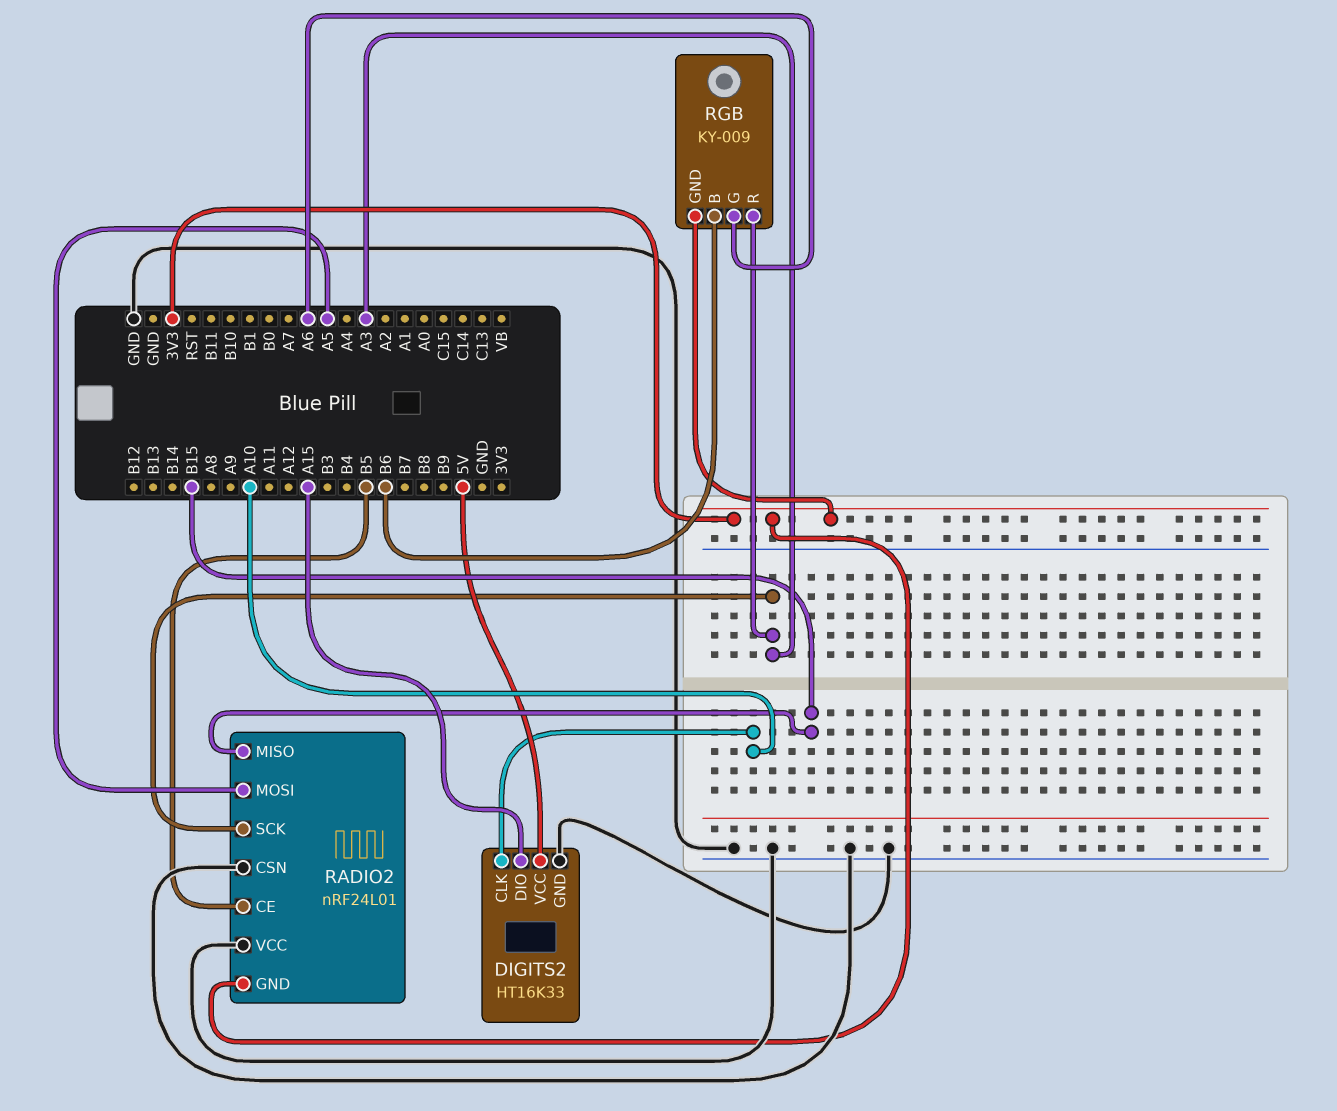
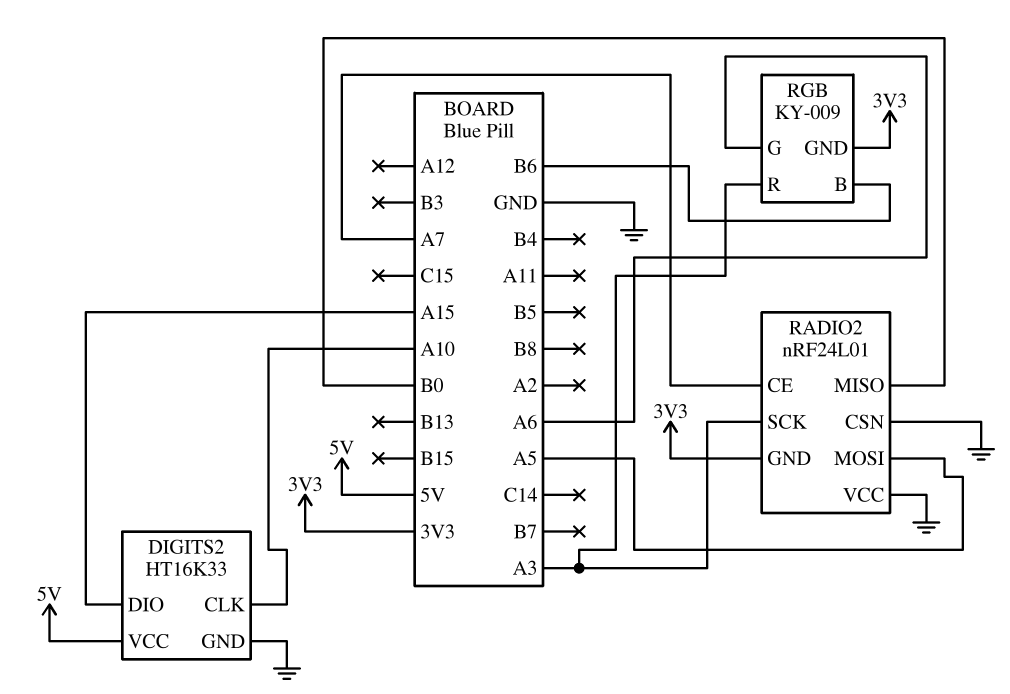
RADIO2 pin CE: B5 -> A7
RADIO2 pin MISO: B15 -> B0

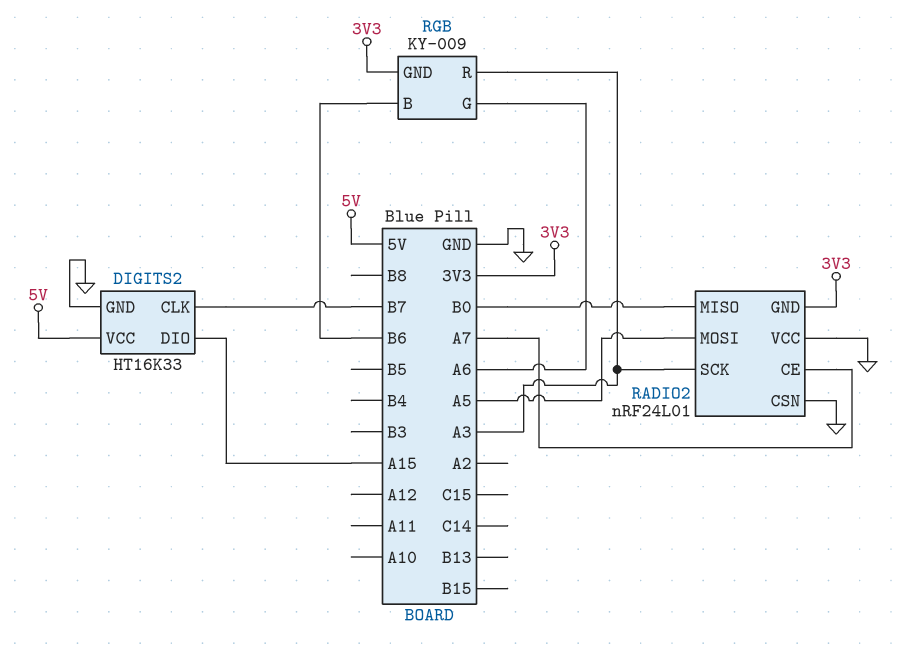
DIGITS2 pin CLK: A10 -> B7

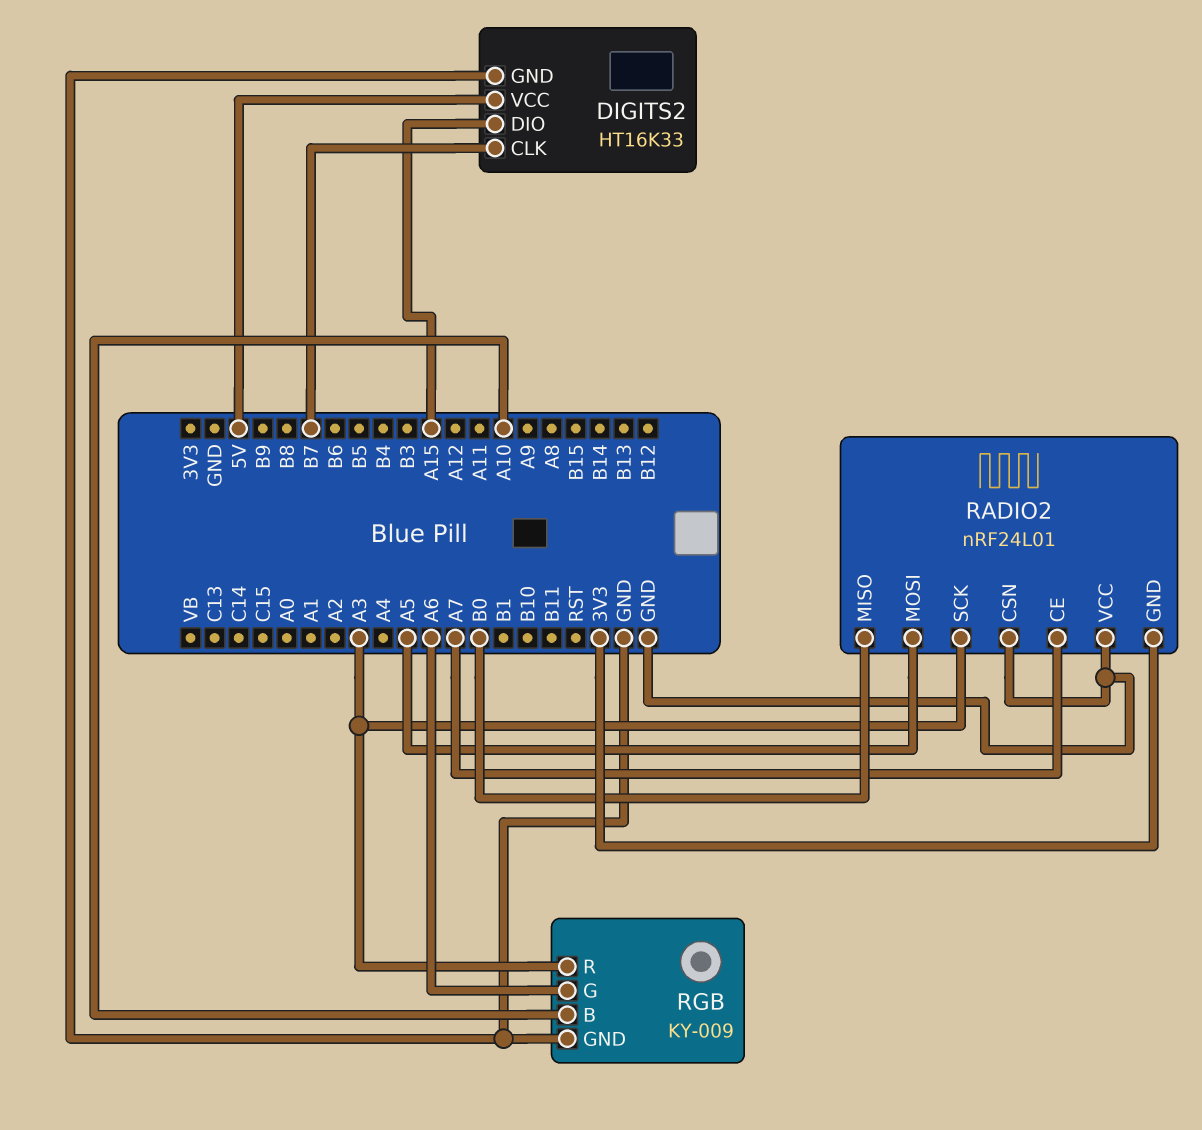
RGB pin B: B6 -> A10
RGB pin GND: 3V3 -> GND

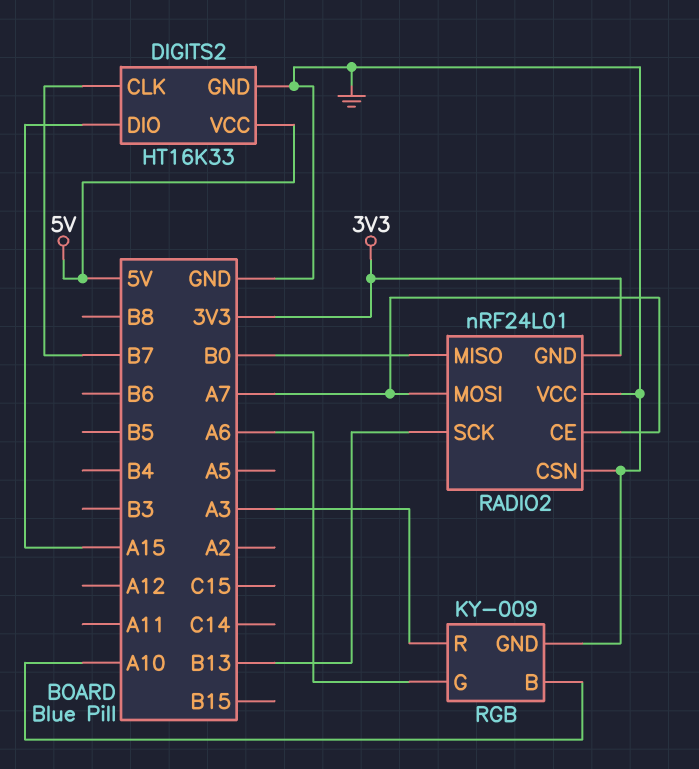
RADIO2 pin MOSI: A5 -> A7
RADIO2 pin SCK: A3 -> B13

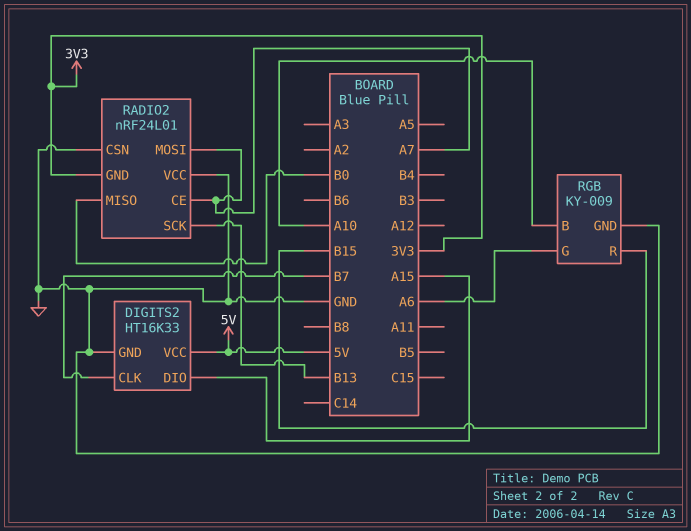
RGB pin R: A3 -> B15

